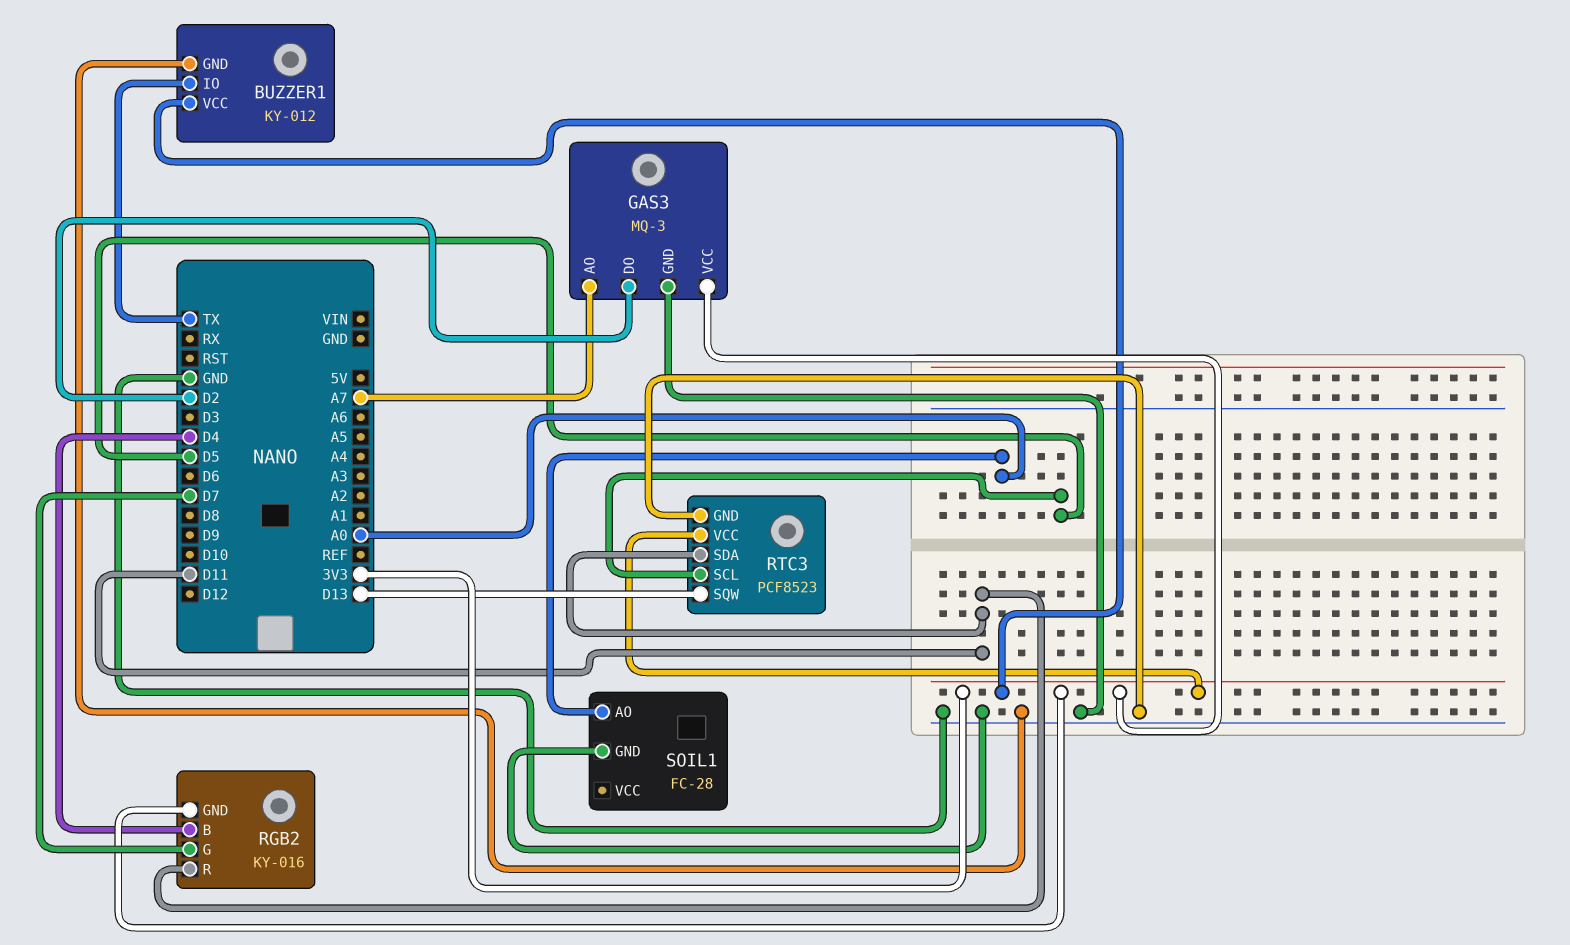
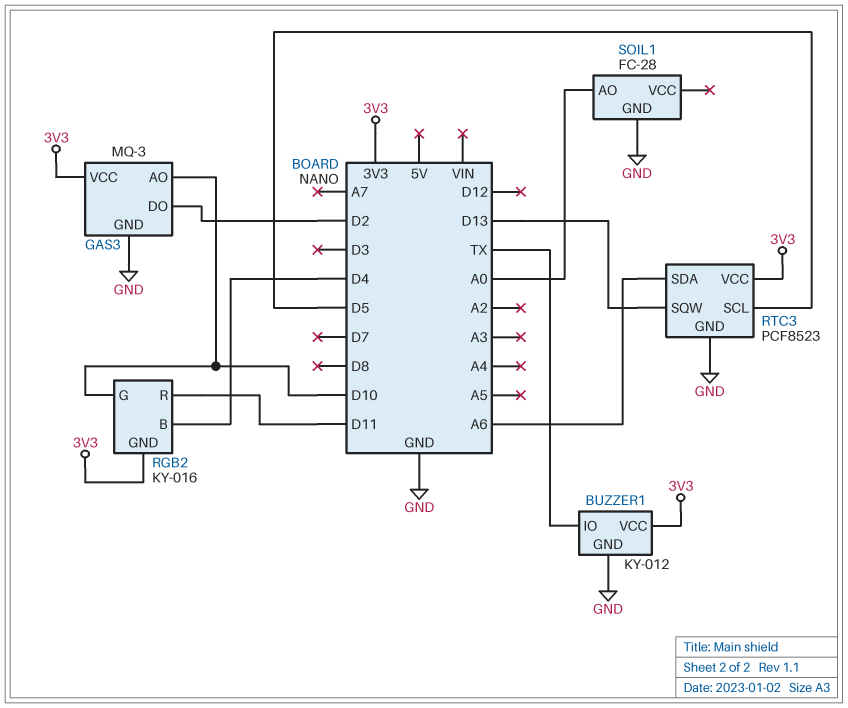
GAS3 pin AO: A7 -> D10
RGB2 pin G: D7 -> D10
RTC3 pin SDA: D11 -> A6

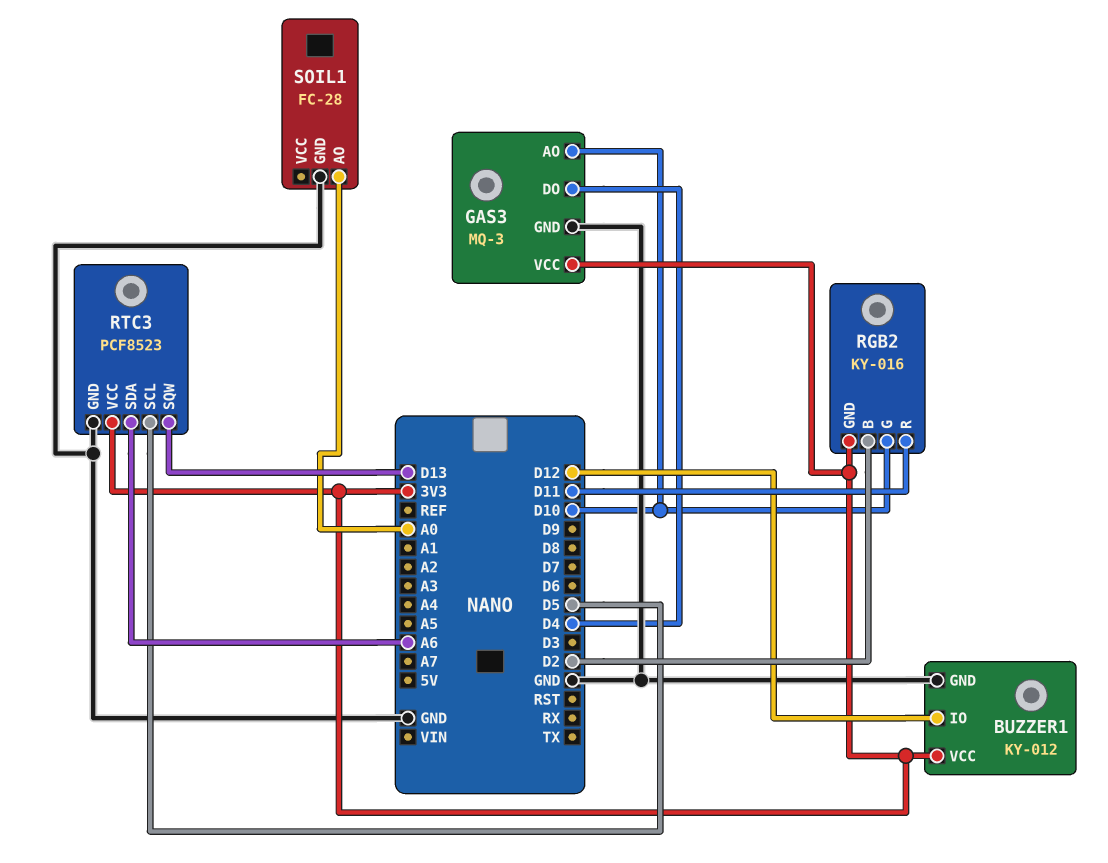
BUZZER1 pin IO: TX -> D12
GAS3 pin DO: D2 -> D4
RGB2 pin B: D4 -> D2

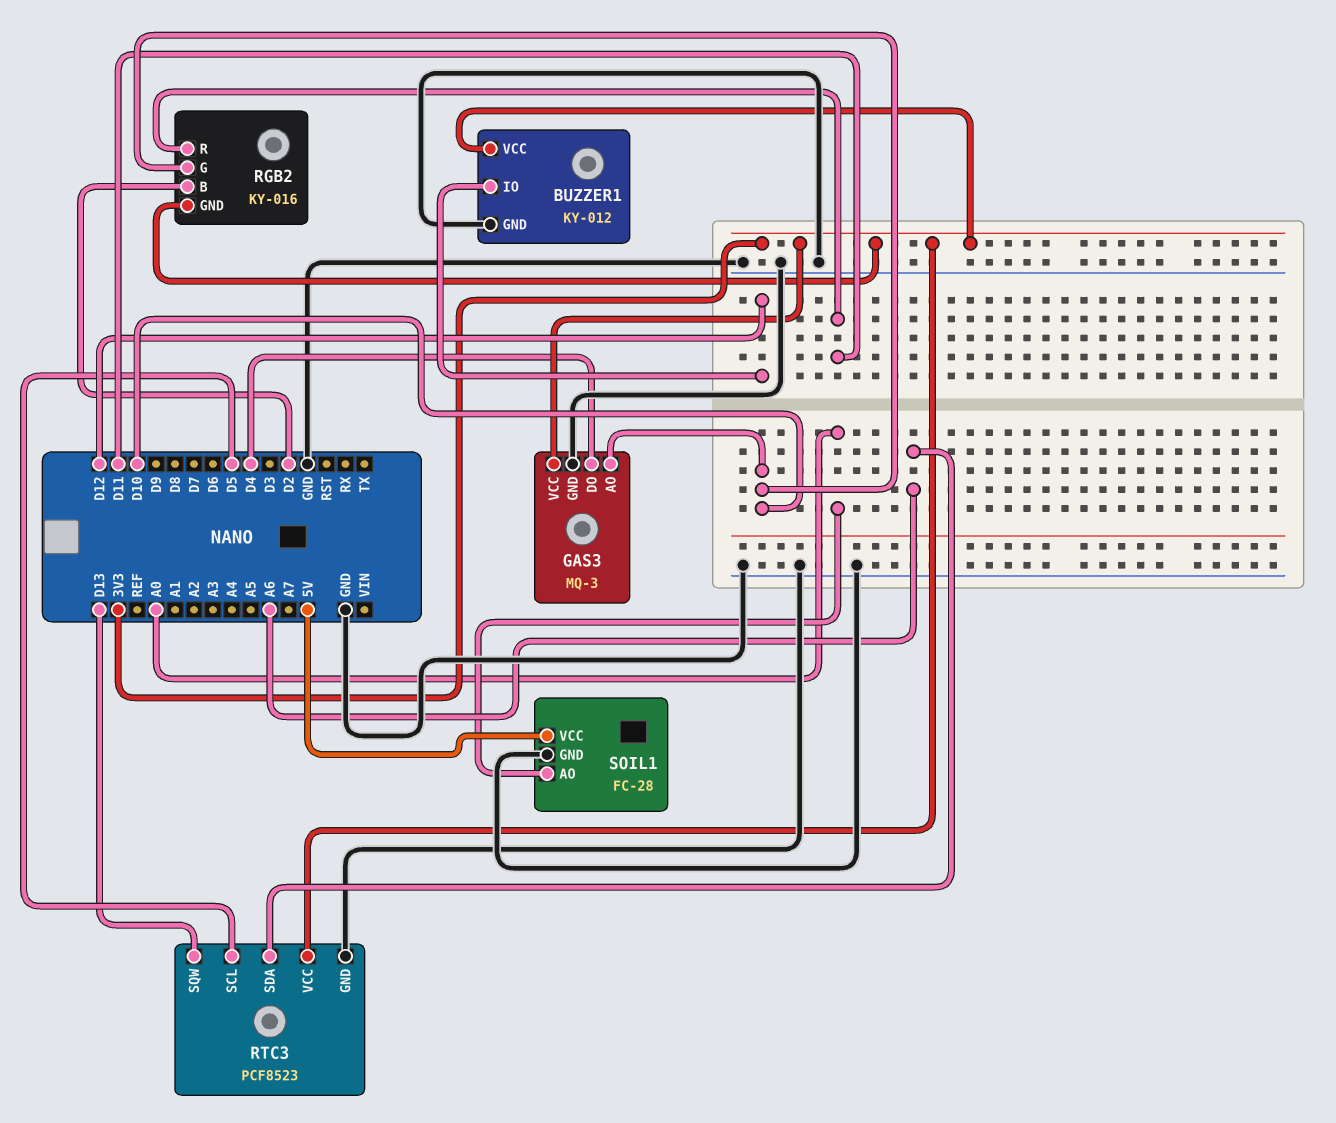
SOIL1 pin VCC: none -> 5V

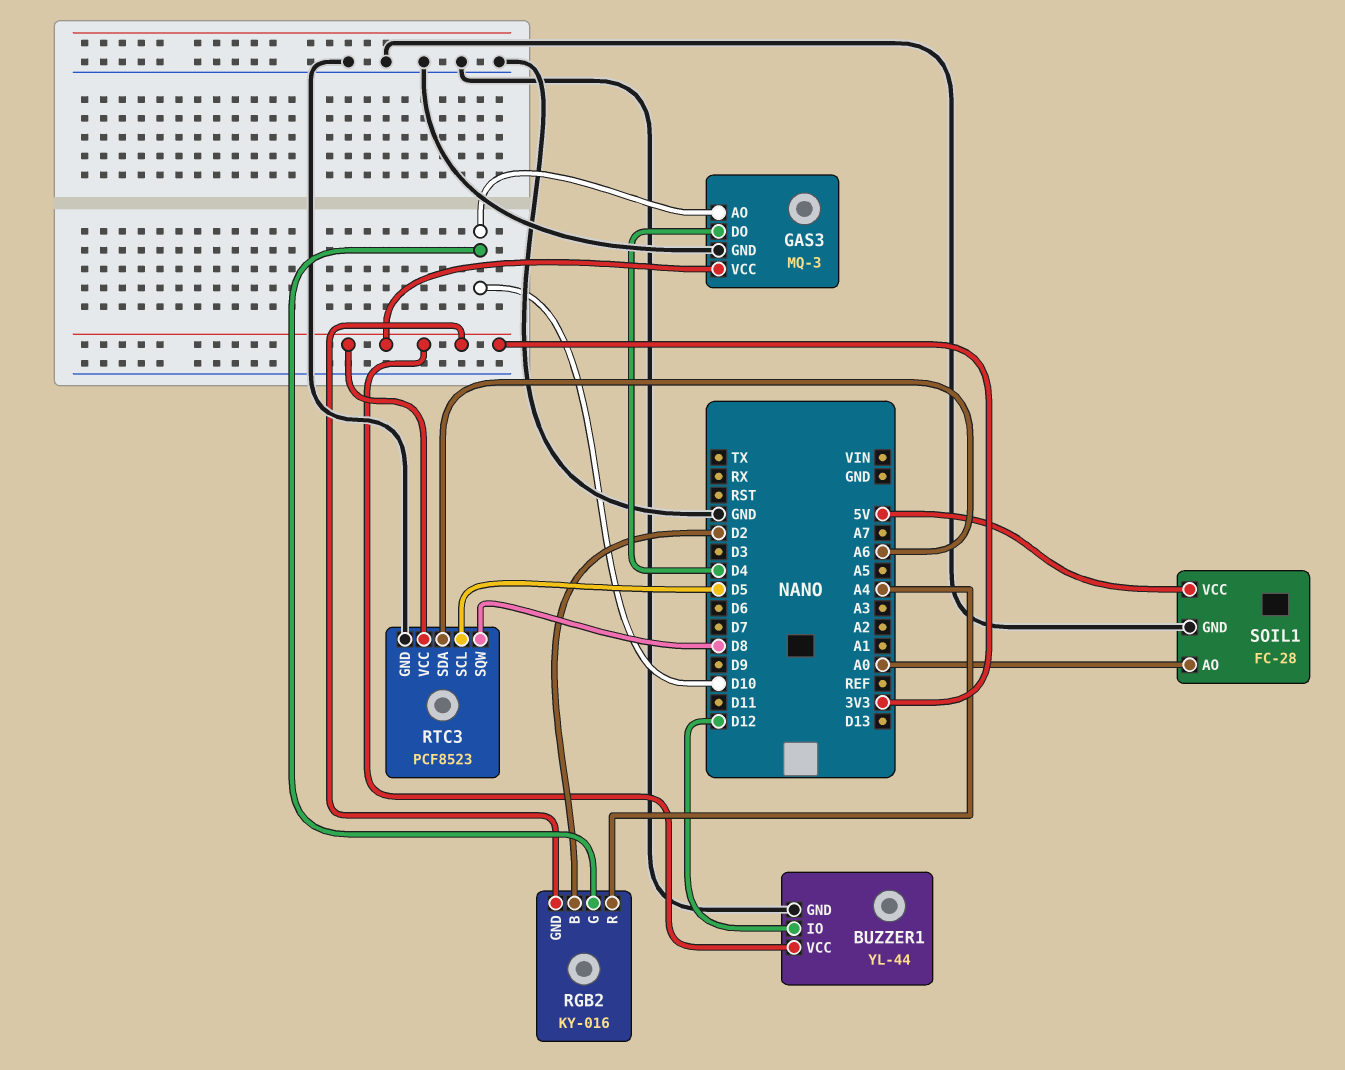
BUZZER1: KY-012 -> YL-44
RGB2 pin R: D11 -> A4
RTC3 pin SQW: D13 -> D8

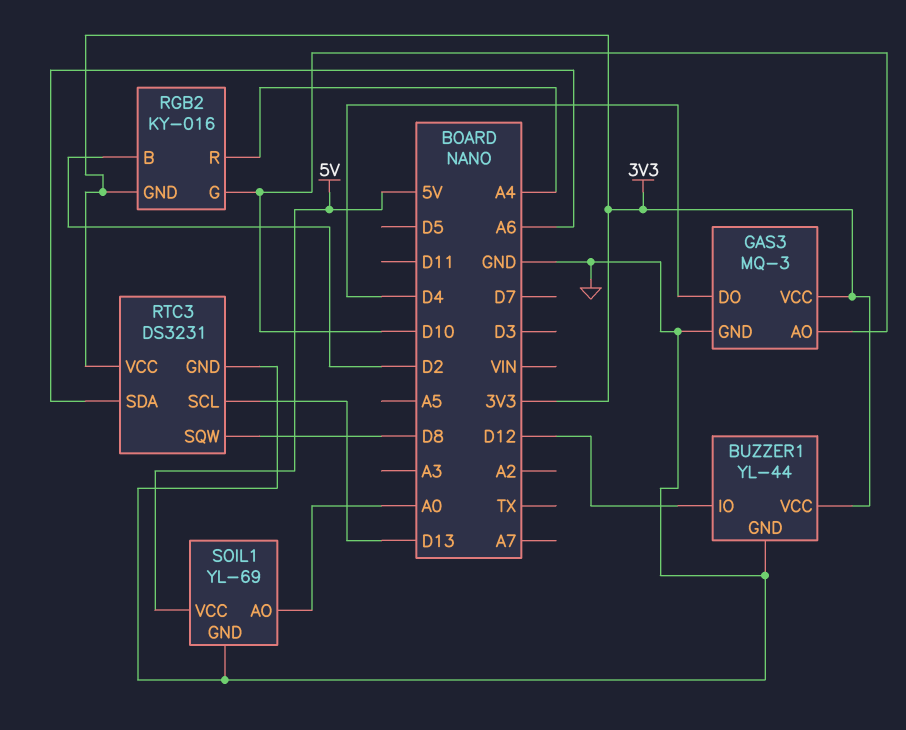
RTC3: PCF8523 -> DS3231
RTC3 pin SCL: D5 -> D13
SOIL1: FC-28 -> YL-69

